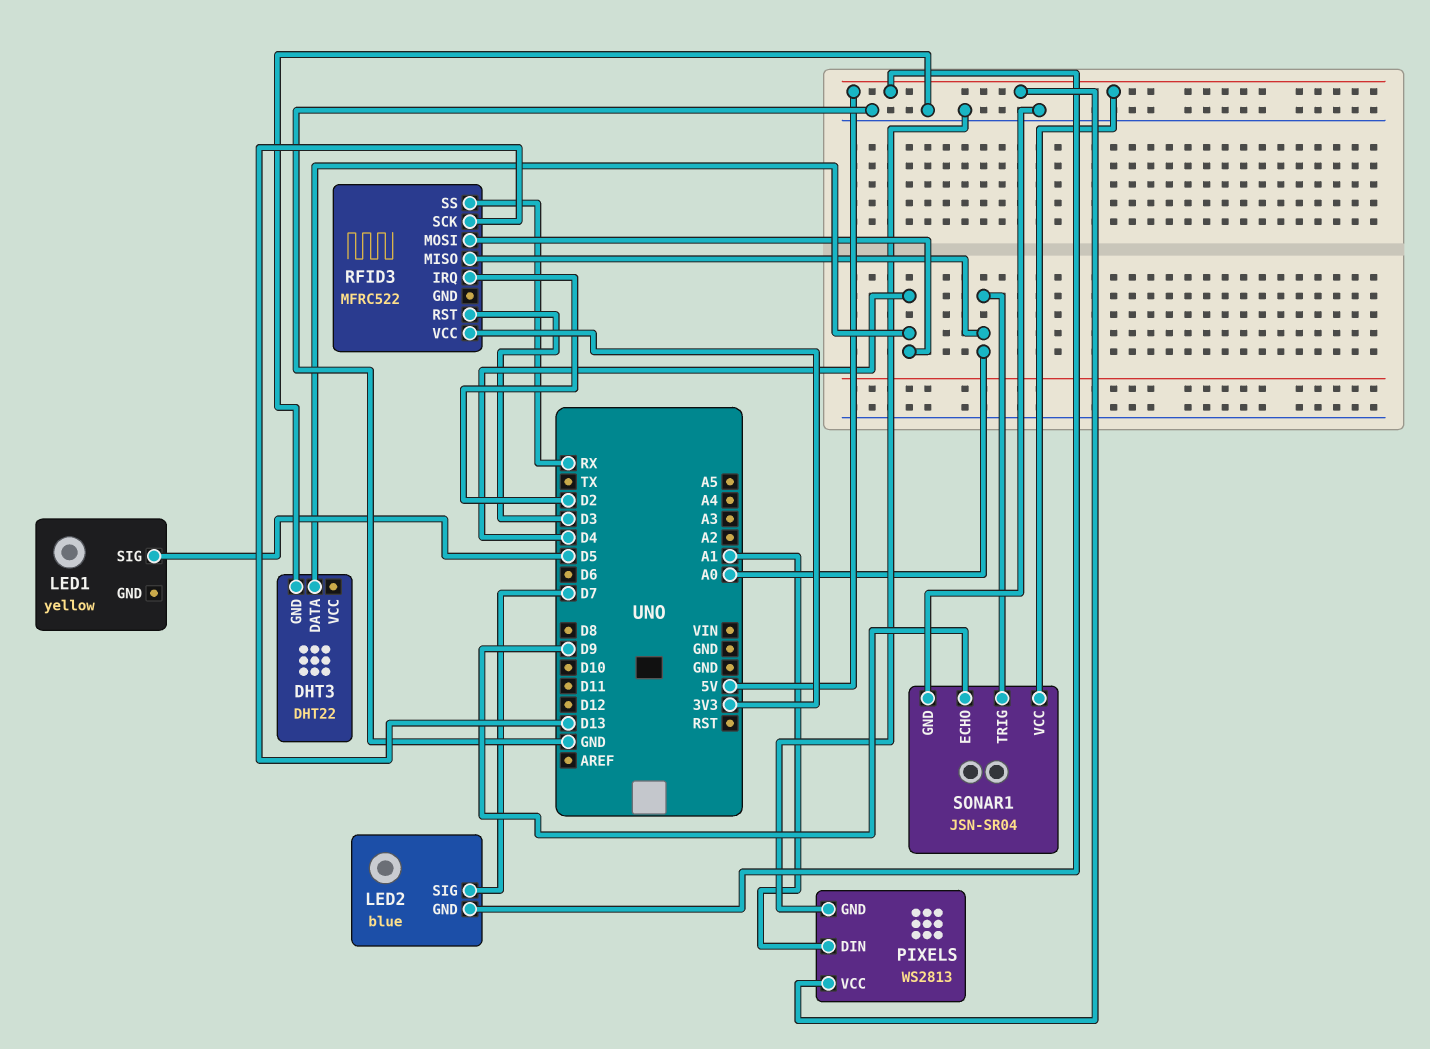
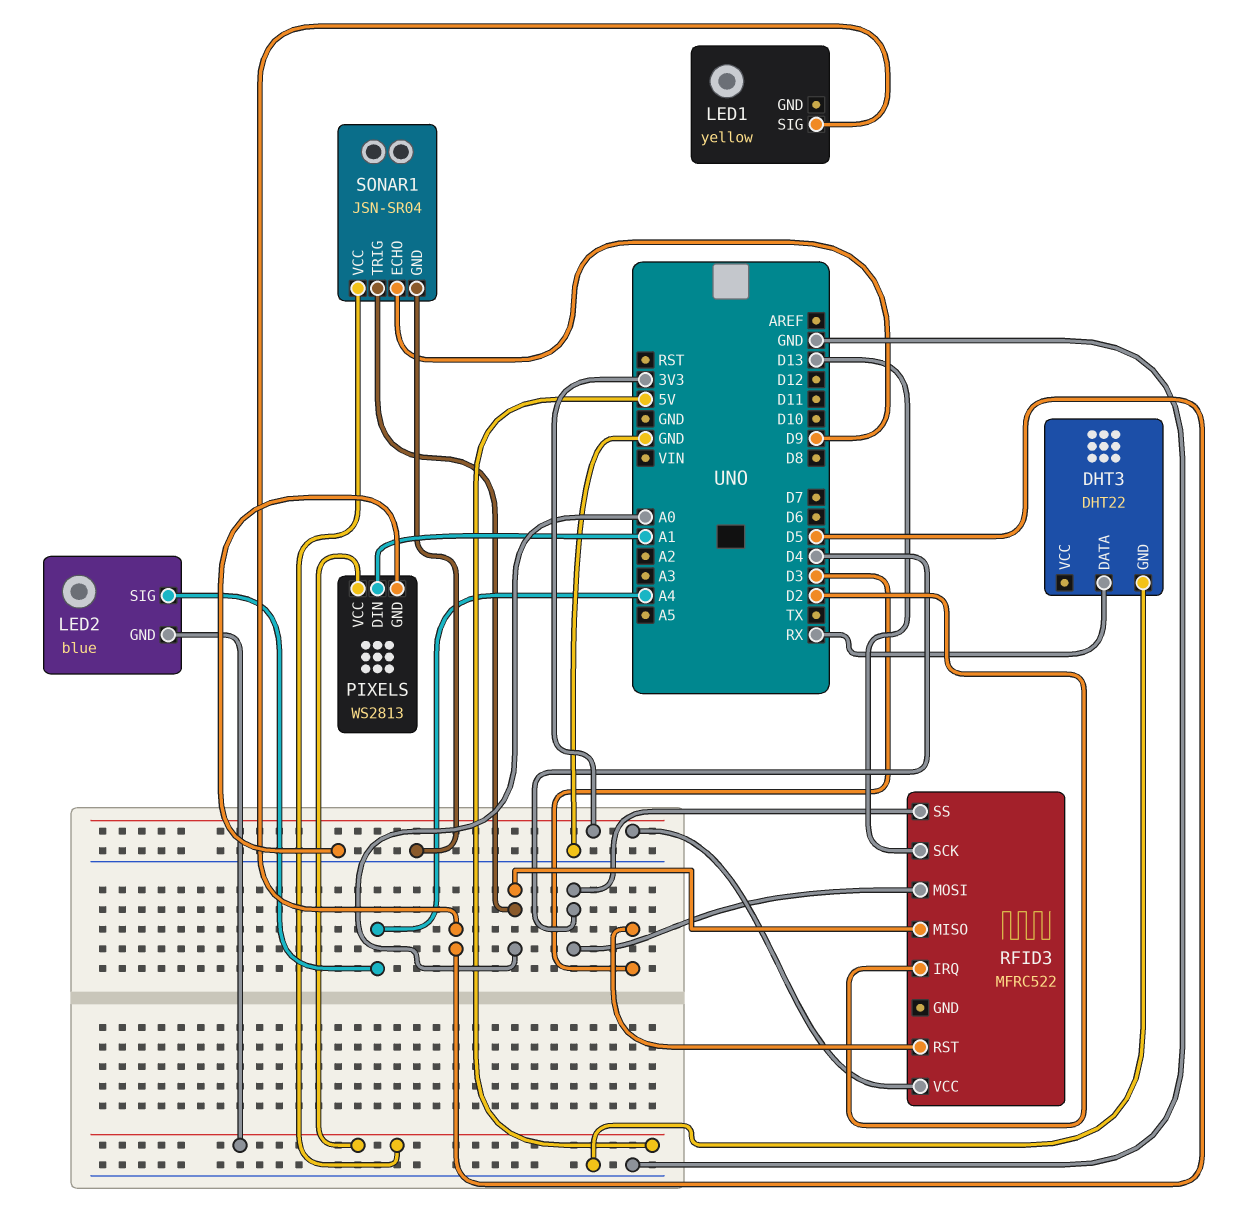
DHT3 pin DATA: D4 -> RX
LED2 pin SIG: D7 -> A4
RFID3 pin SS: RX -> D4

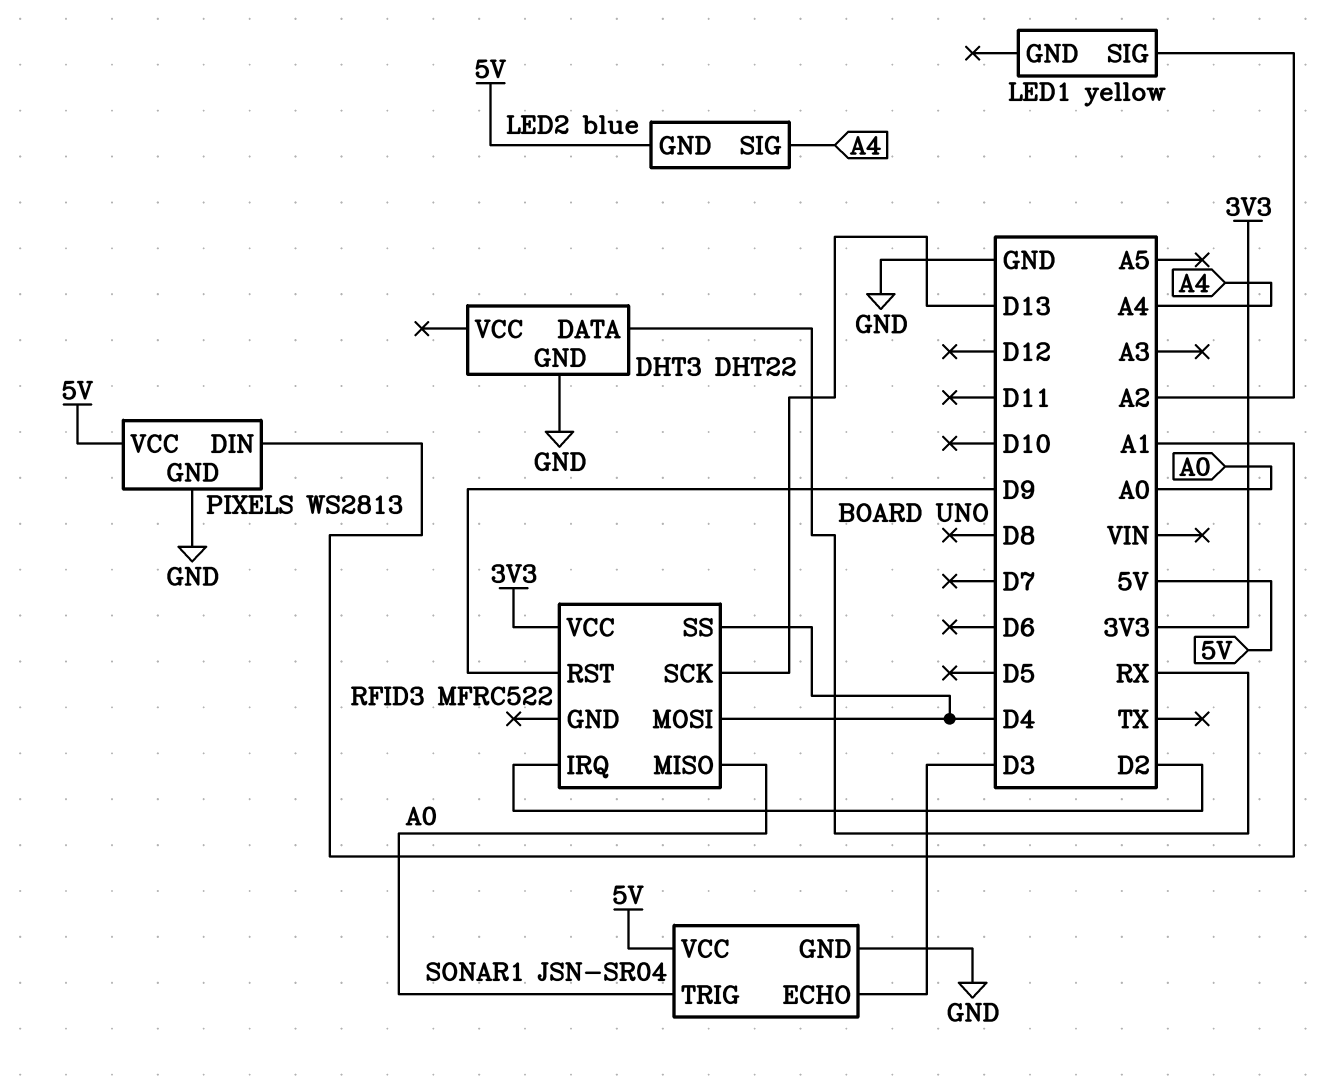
LED1 pin SIG: D5 -> A2
RFID3 pin RST: D3 -> D9
SONAR1 pin ECHO: D9 -> D3

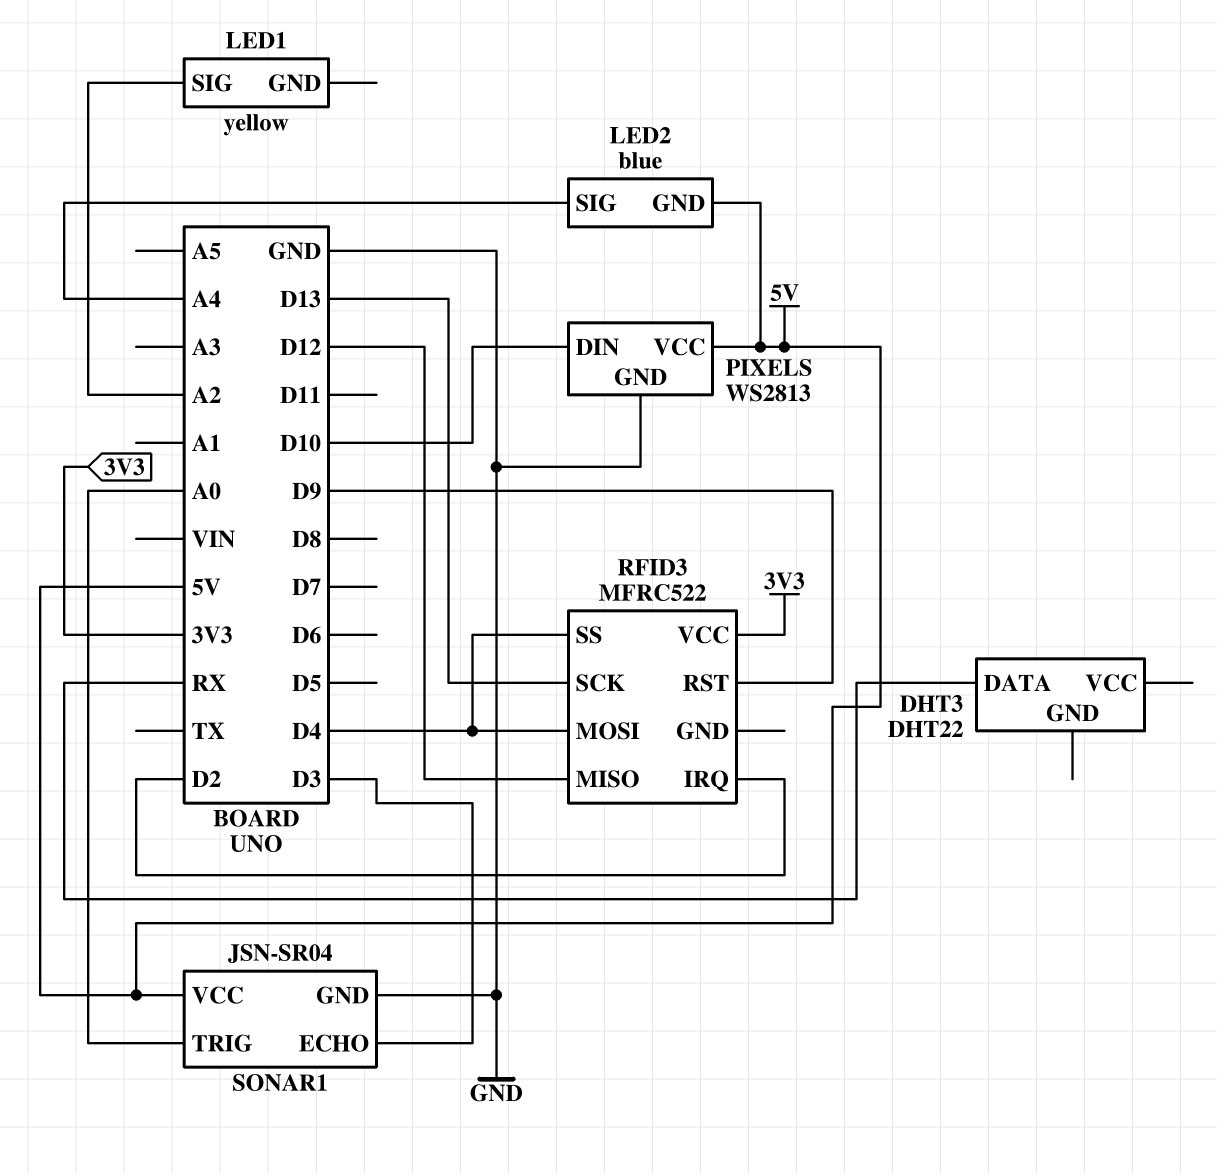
DHT3 pin GND: GND -> none
PIXELS pin DIN: A1 -> D10
RFID3 pin MISO: A0 -> D12

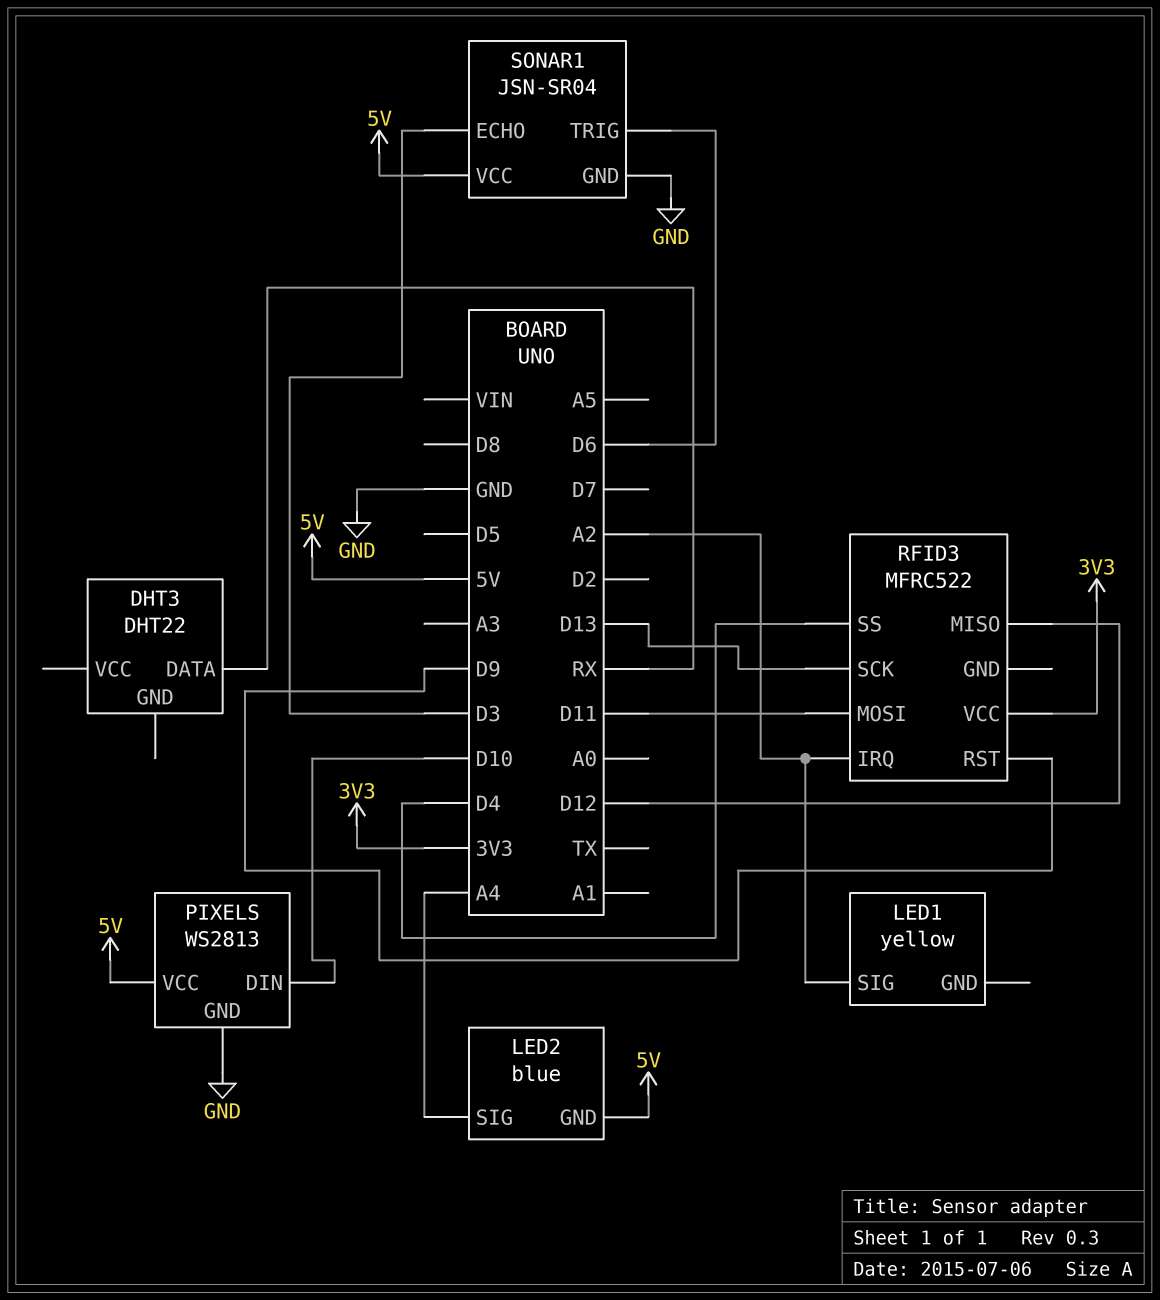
RFID3 pin IRQ: D2 -> A2
RFID3 pin MOSI: D4 -> D11
SONAR1 pin TRIG: A0 -> D6

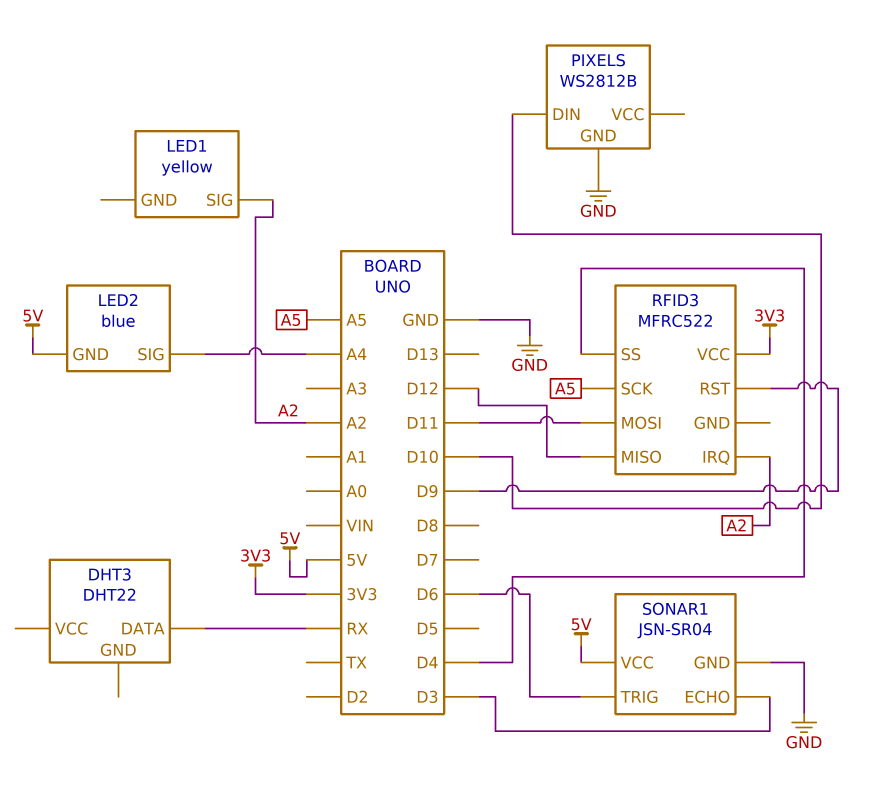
PIXELS: WS2813 -> WS2812B
PIXELS pin VCC: 5V -> none
RFID3 pin SCK: D13 -> A5

